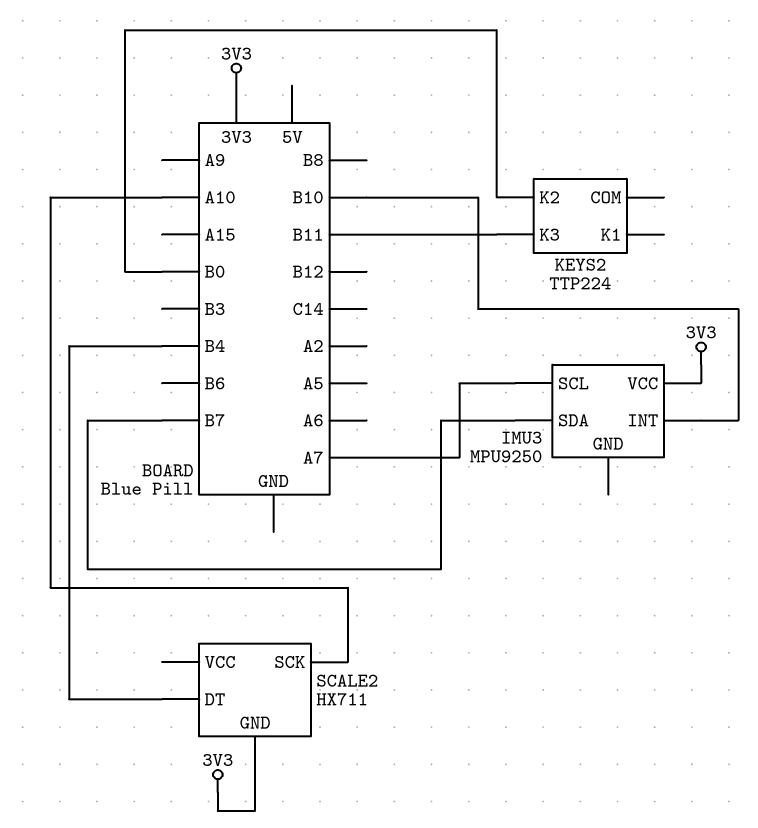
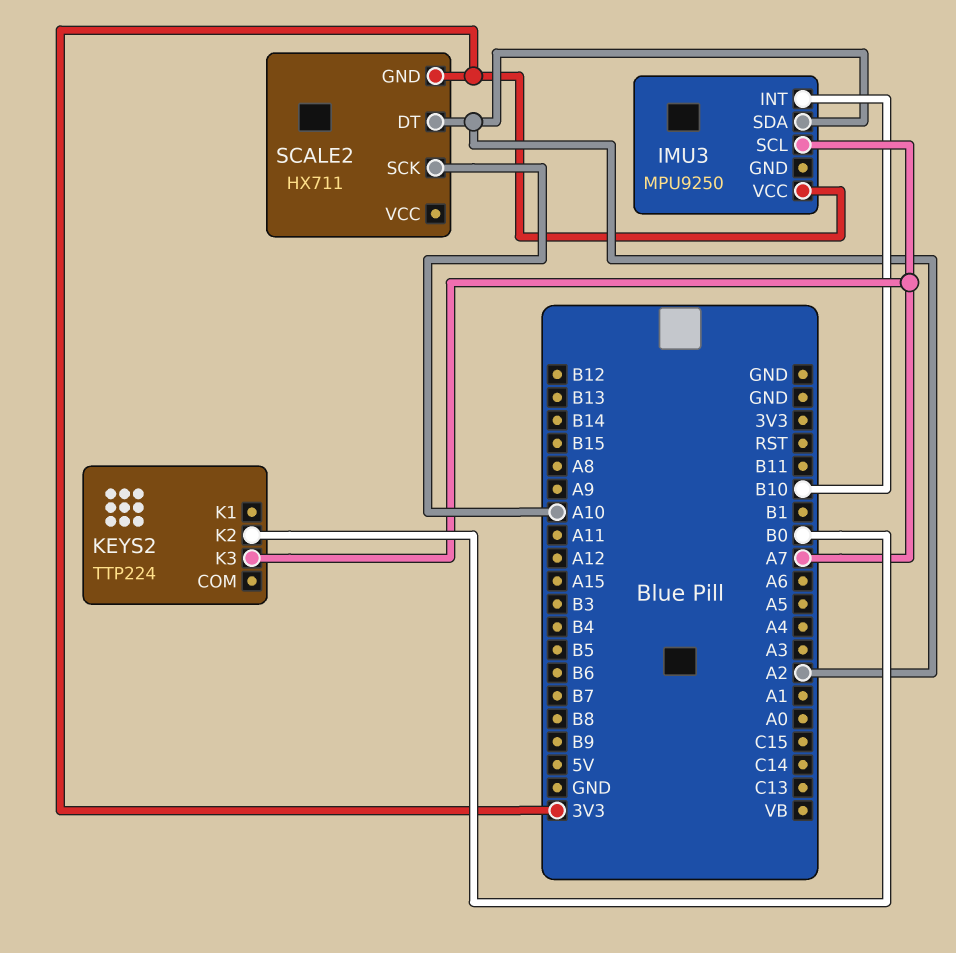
IMU3 pin SDA: B7 -> A2
KEYS2 pin K3: B11 -> A7
SCALE2 pin DT: B4 -> A2

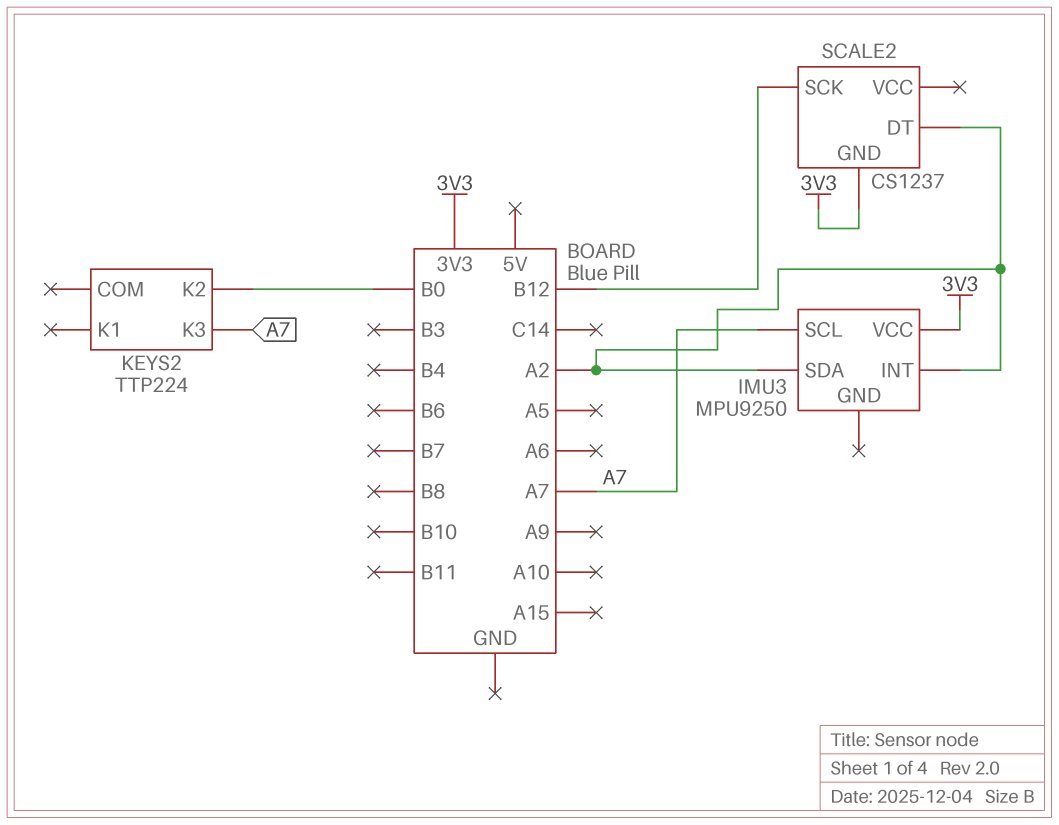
IMU3 pin INT: B10 -> A2
SCALE2: HX711 -> CS1237
SCALE2 pin SCK: A10 -> B12

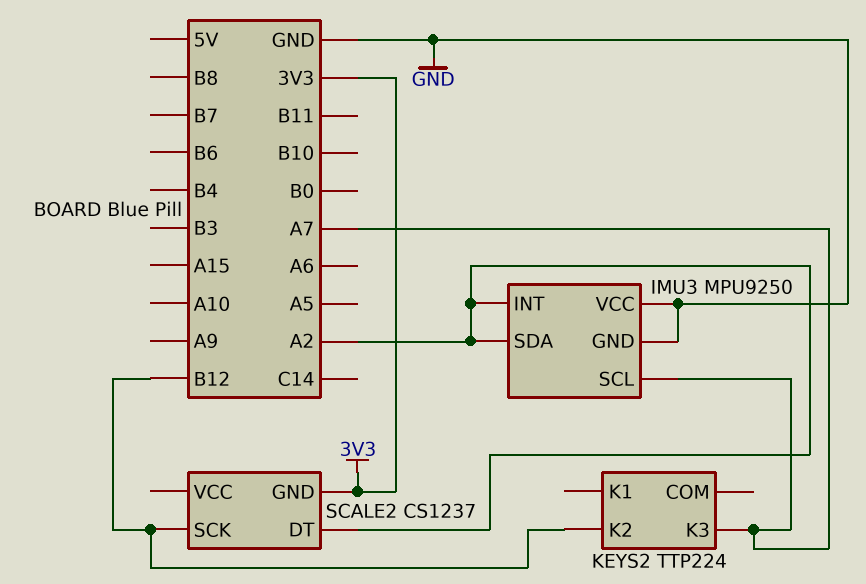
IMU3 pin GND: none -> GND
IMU3 pin VCC: 3V3 -> GND
KEYS2 pin K2: B0 -> B12

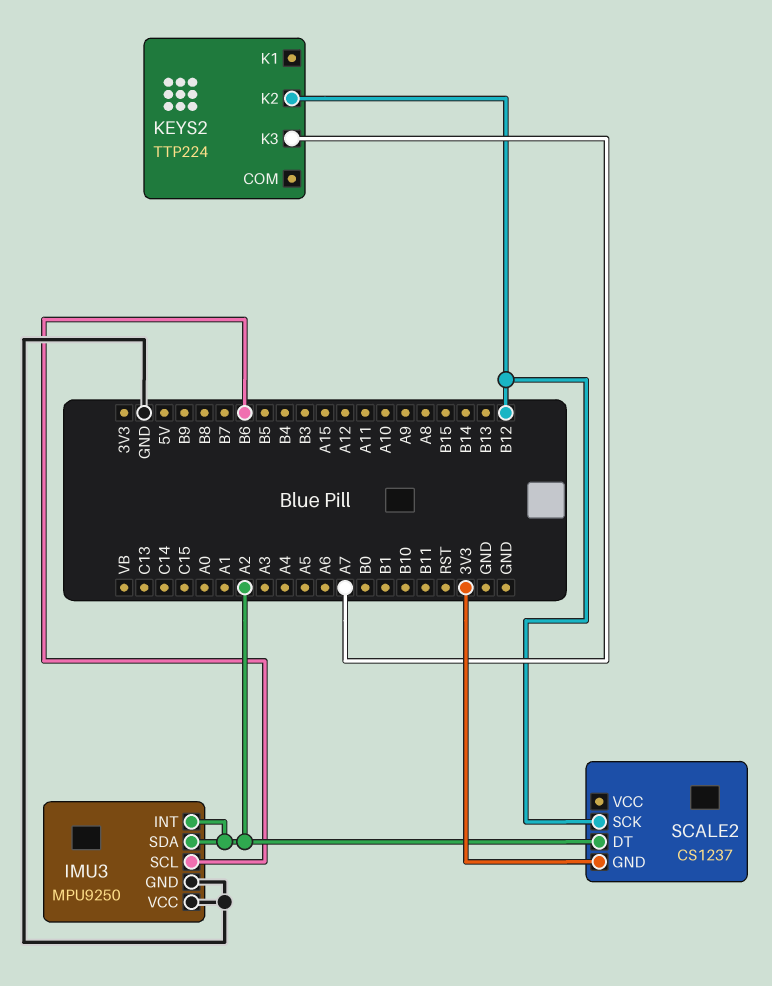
IMU3 pin SCL: A7 -> B6

